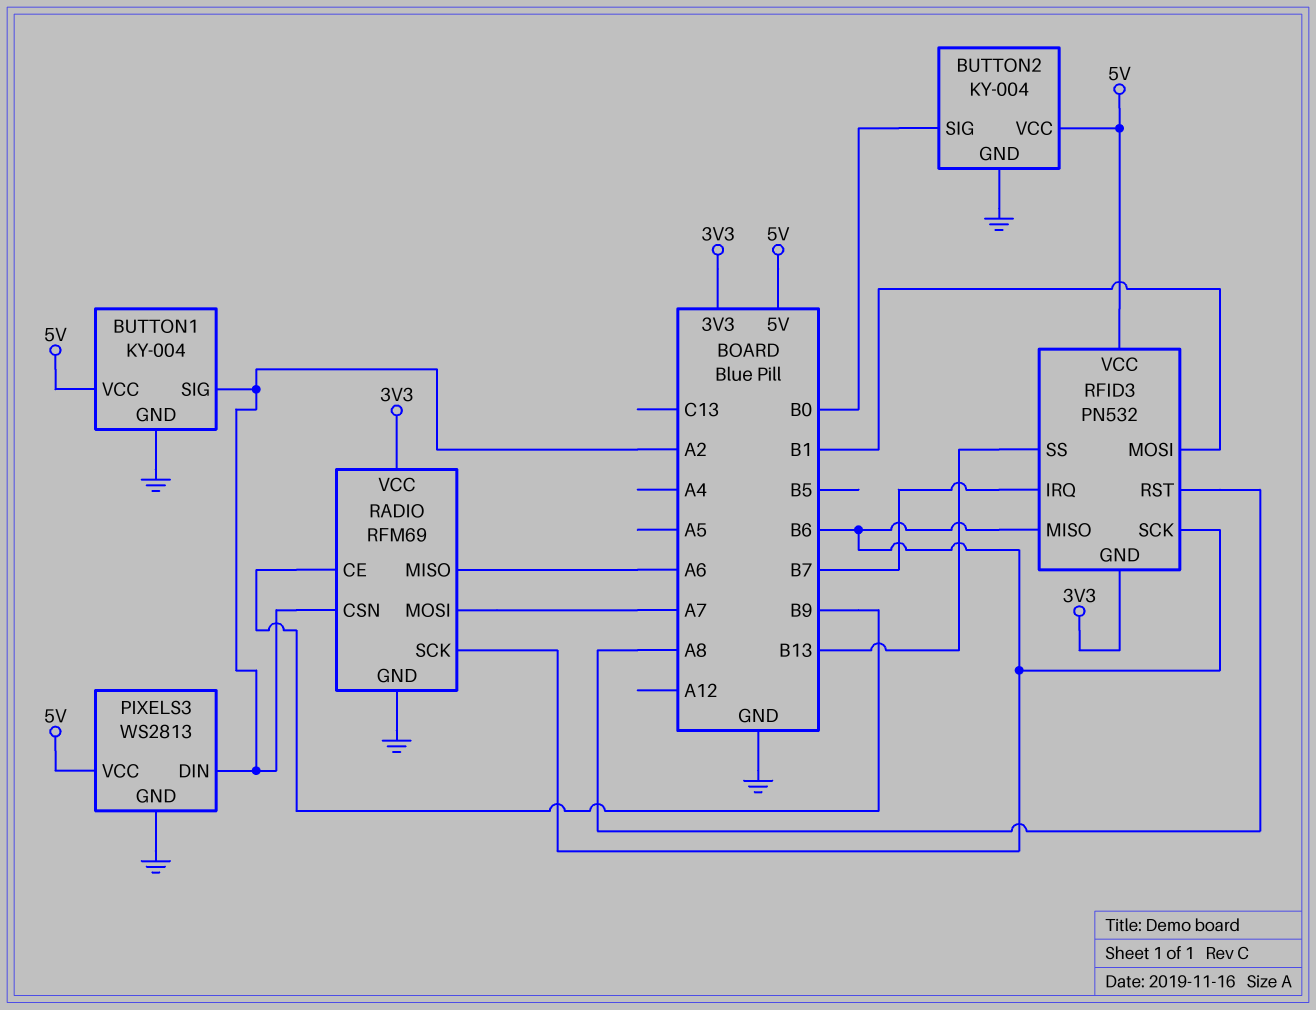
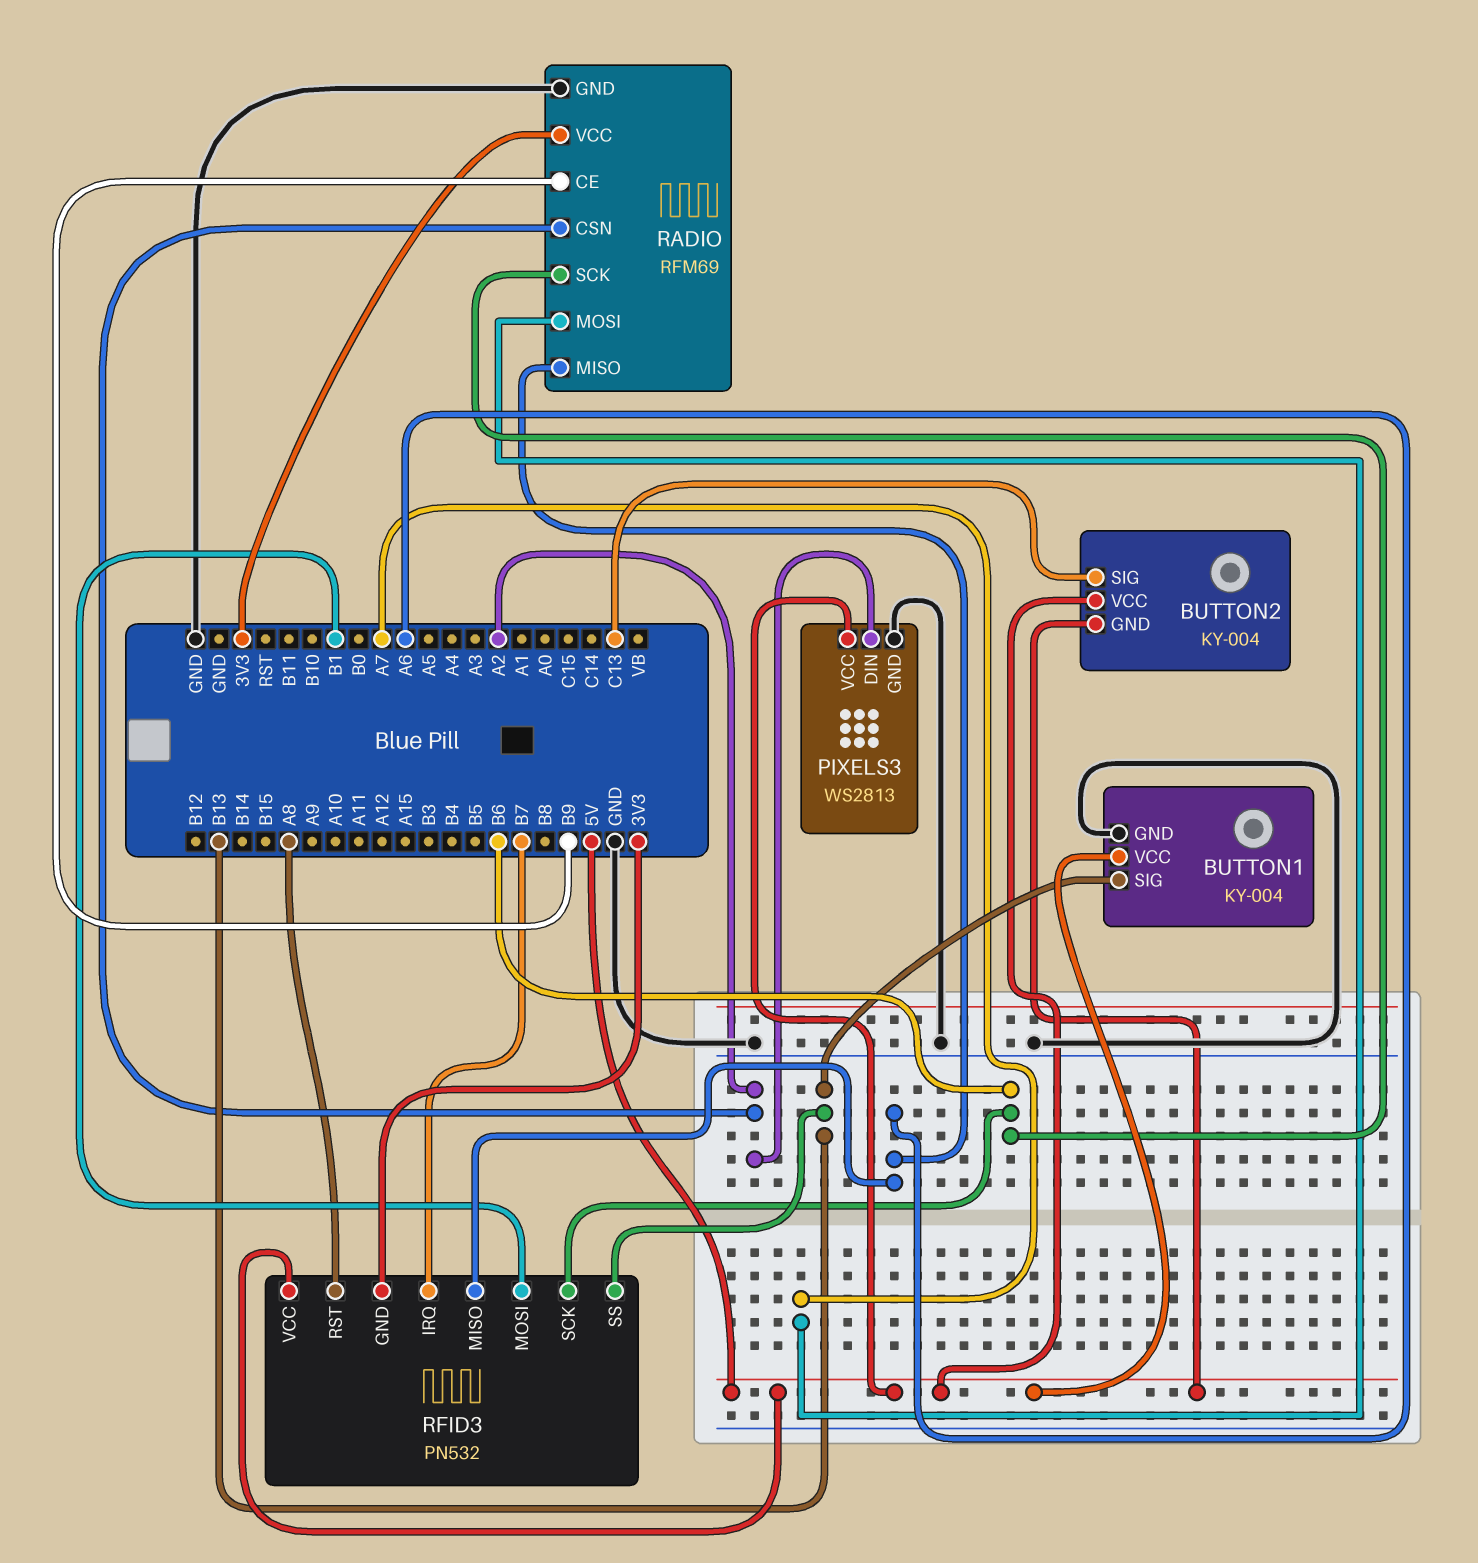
BUTTON1 pin SIG: A2 -> B13
BUTTON2 pin GND: GND -> 5V
BUTTON2 pin SIG: B0 -> C13
RFID3 pin MISO: B6 -> A6

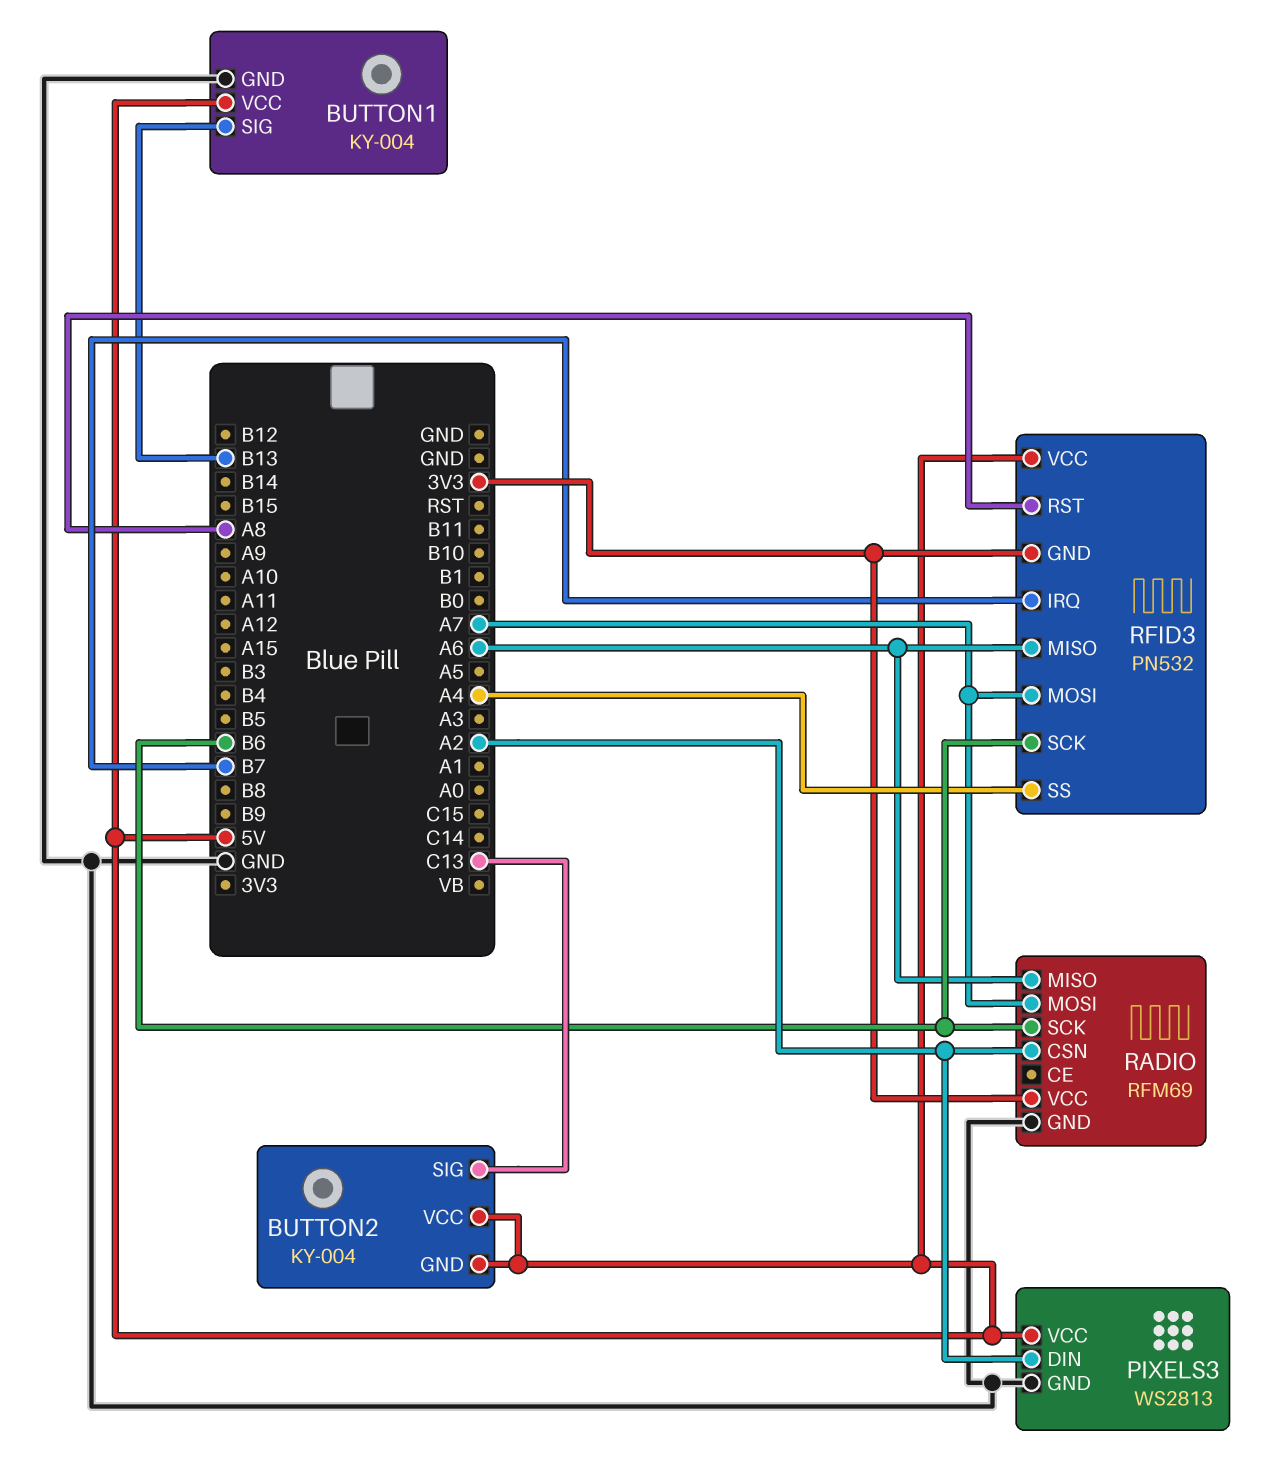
RADIO pin CE: B9 -> none
RFID3 pin MOSI: B1 -> A7
RFID3 pin SS: B13 -> A4

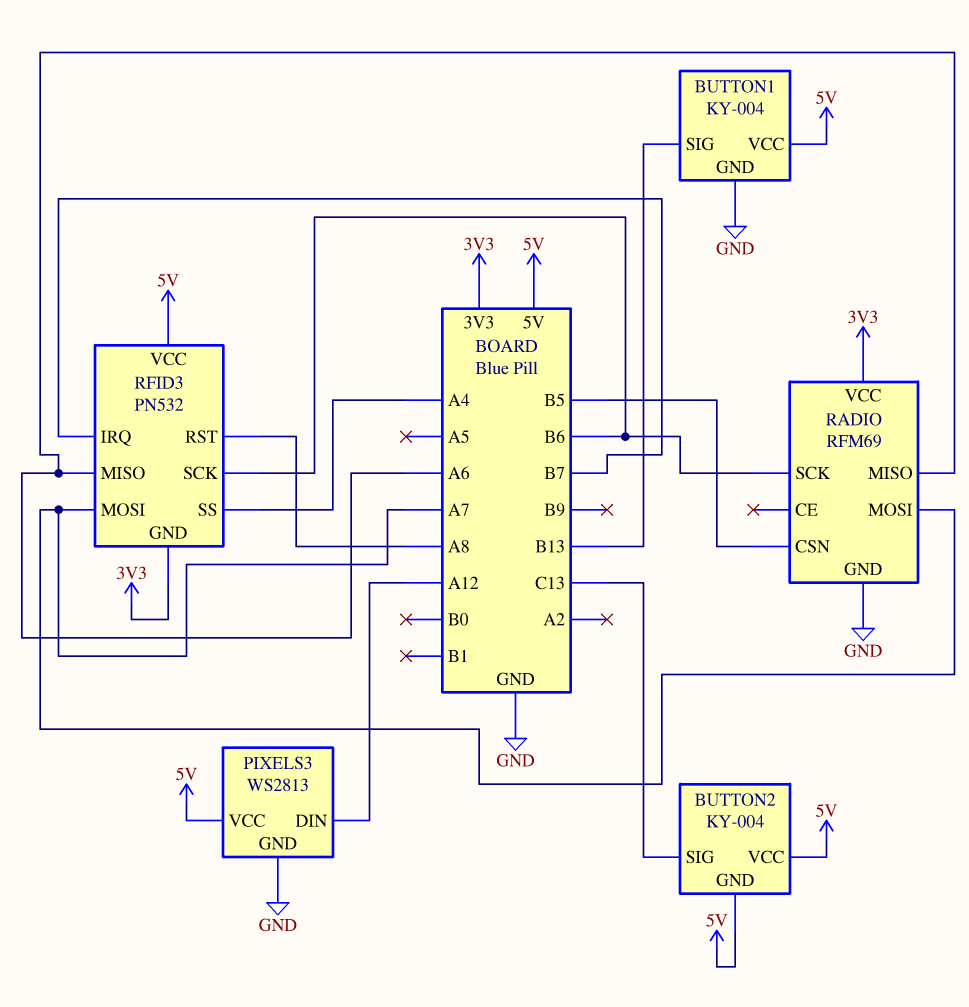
PIXELS3 pin DIN: A2 -> A12
RADIO pin CSN: A2 -> B5

